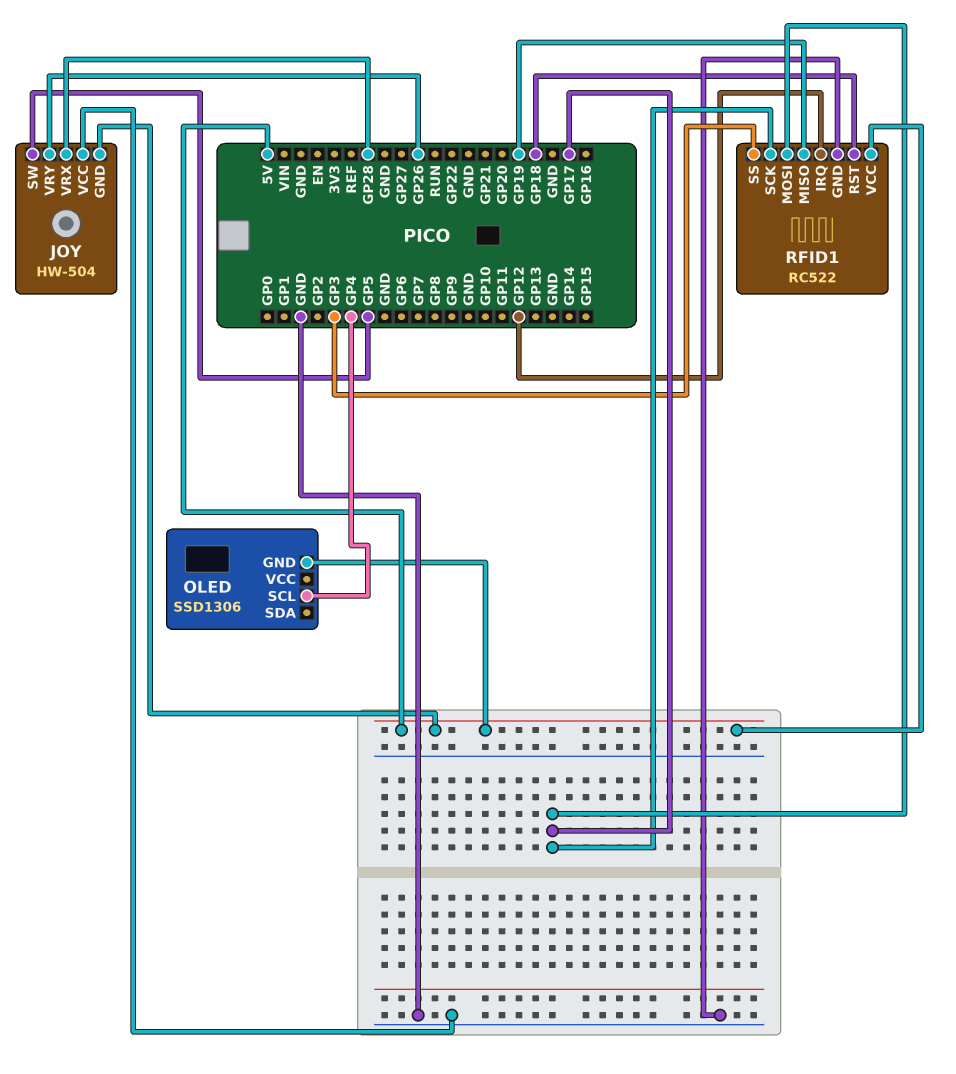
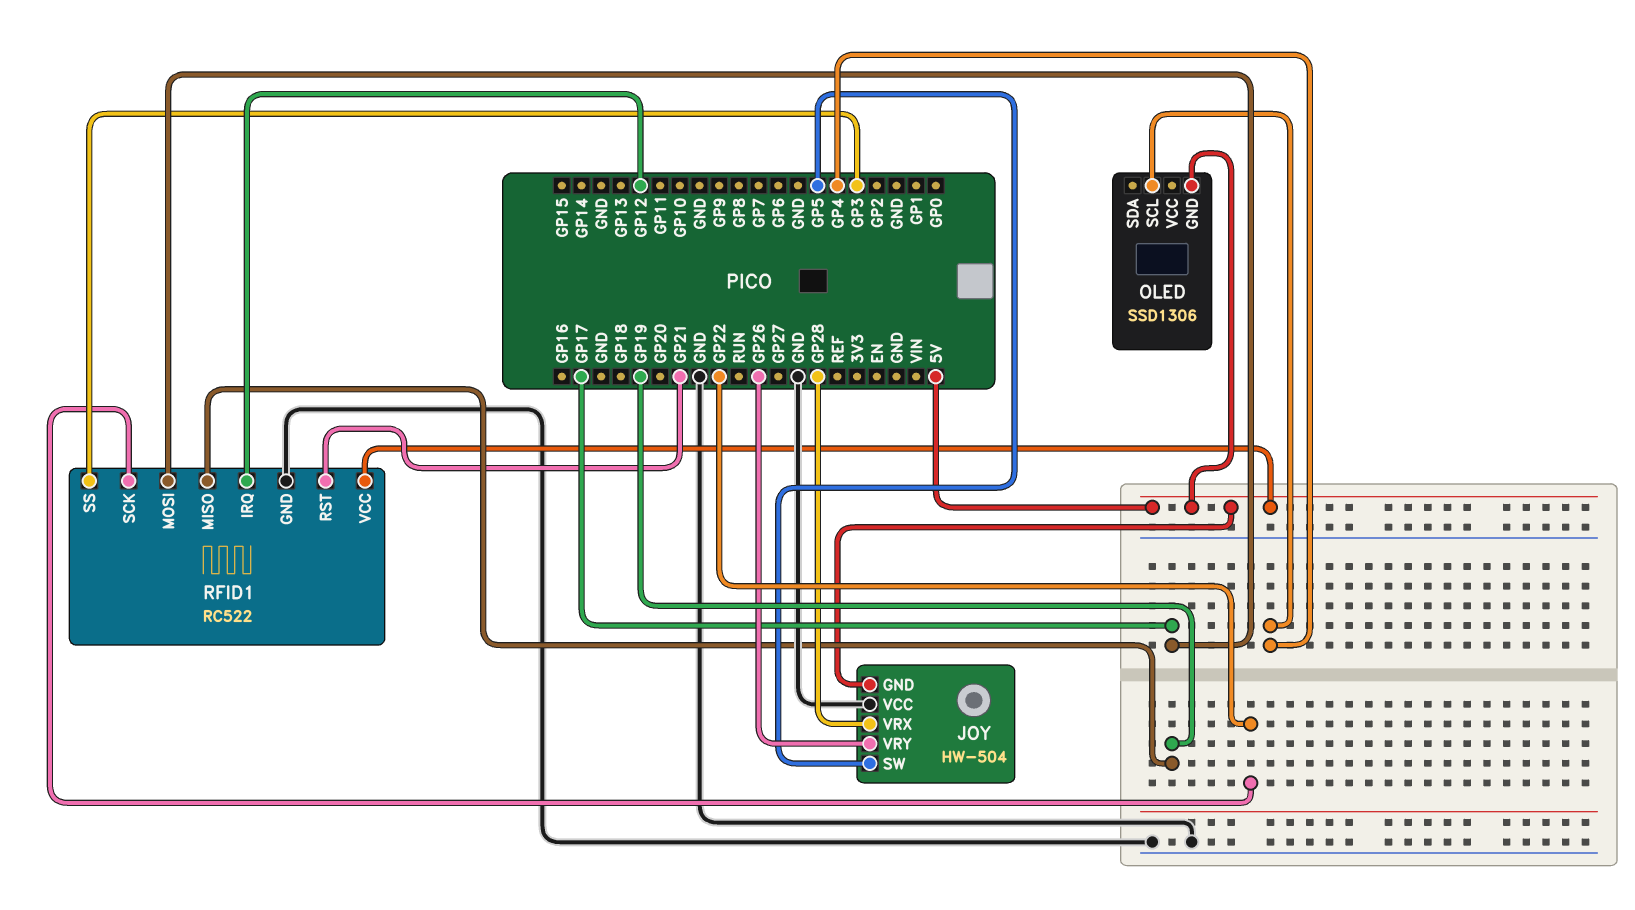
RFID1 pin RST: GP18 -> GP21
RFID1 pin SCK: GP17 -> GP22

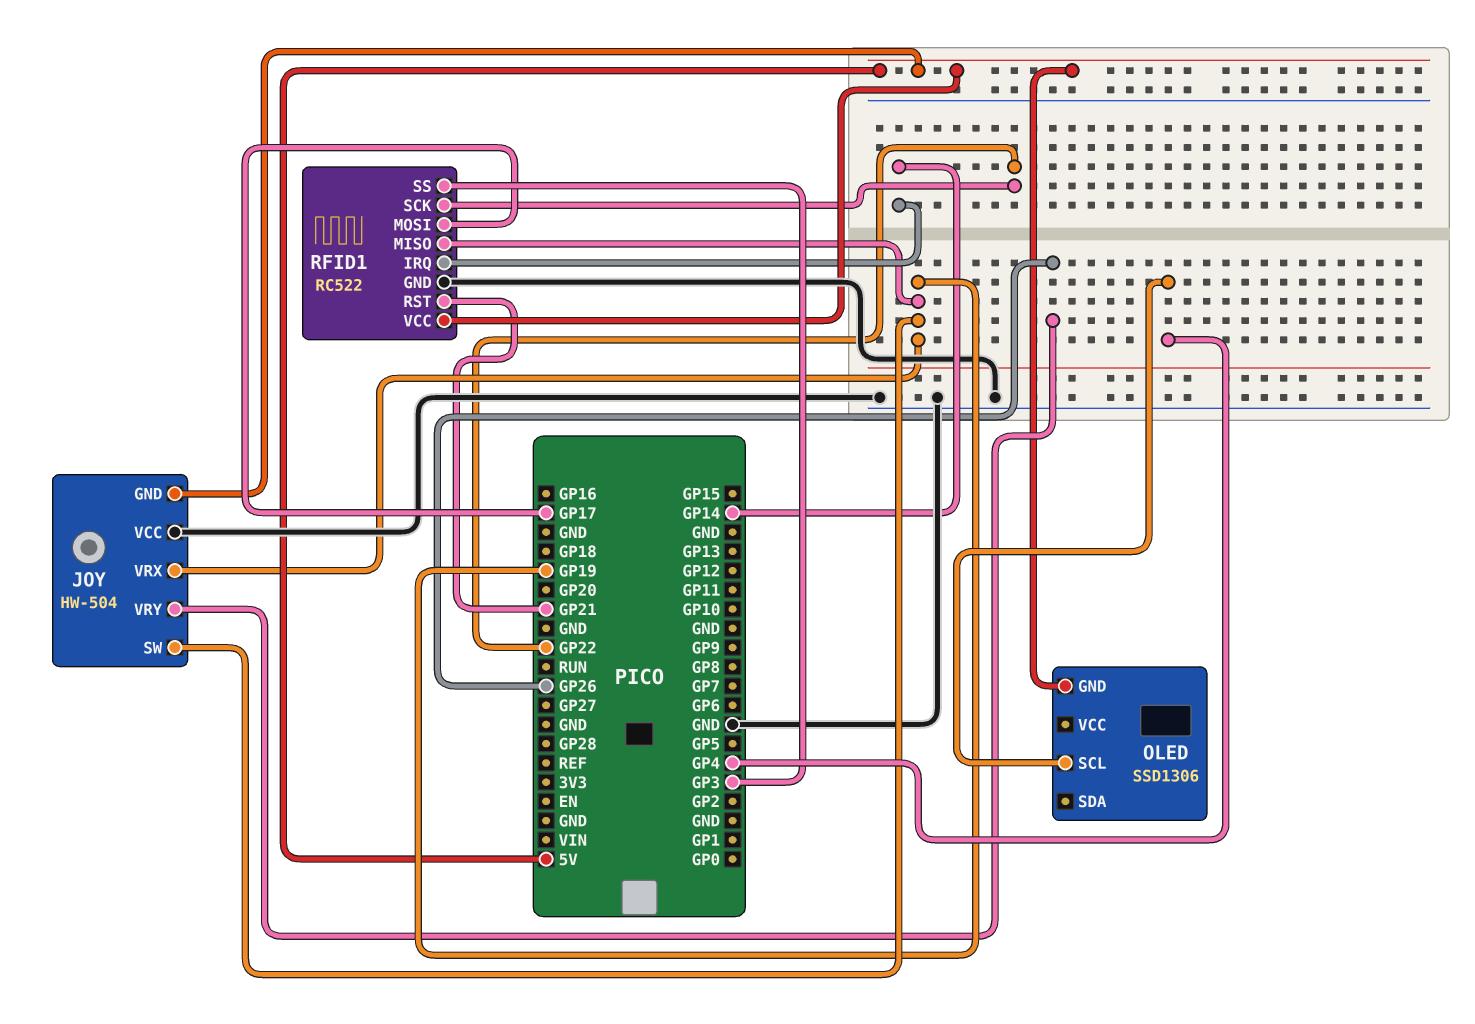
JOY pin SW: GP5 -> GP19
JOY pin VRX: GP28 -> GP19
RFID1 pin IRQ: GP12 -> GP14

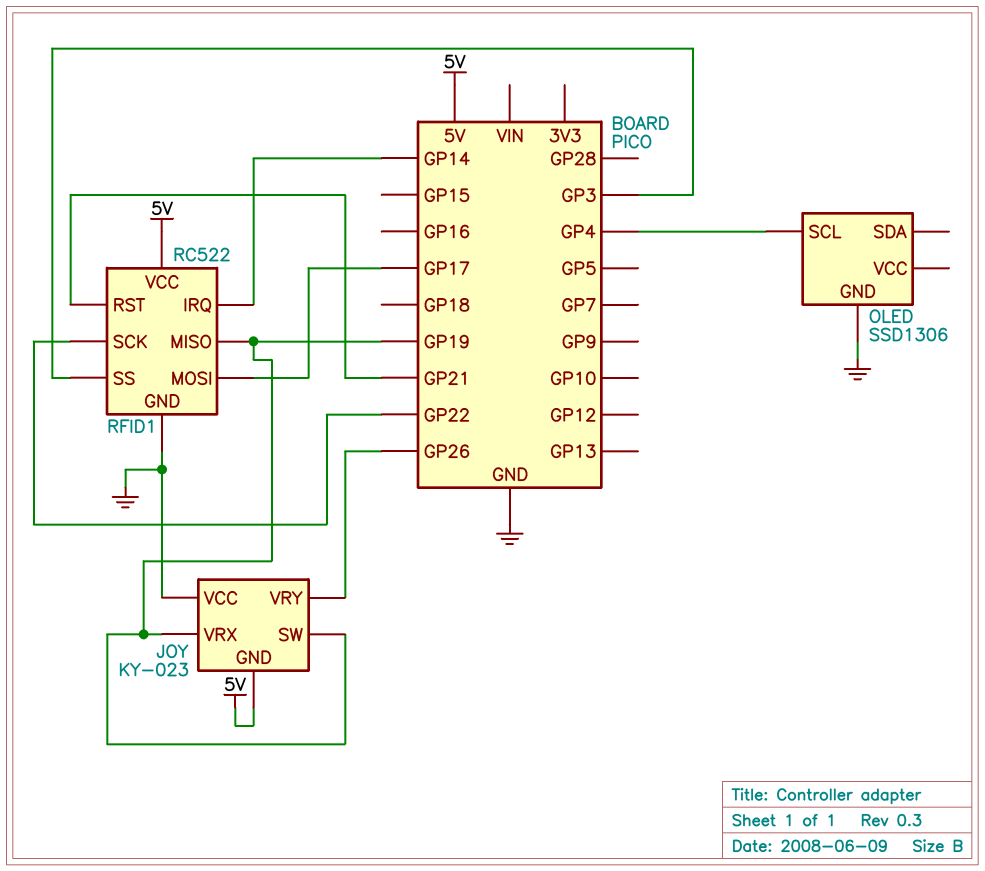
JOY: HW-504 -> KY-023
OLED pin GND: 5V -> GND

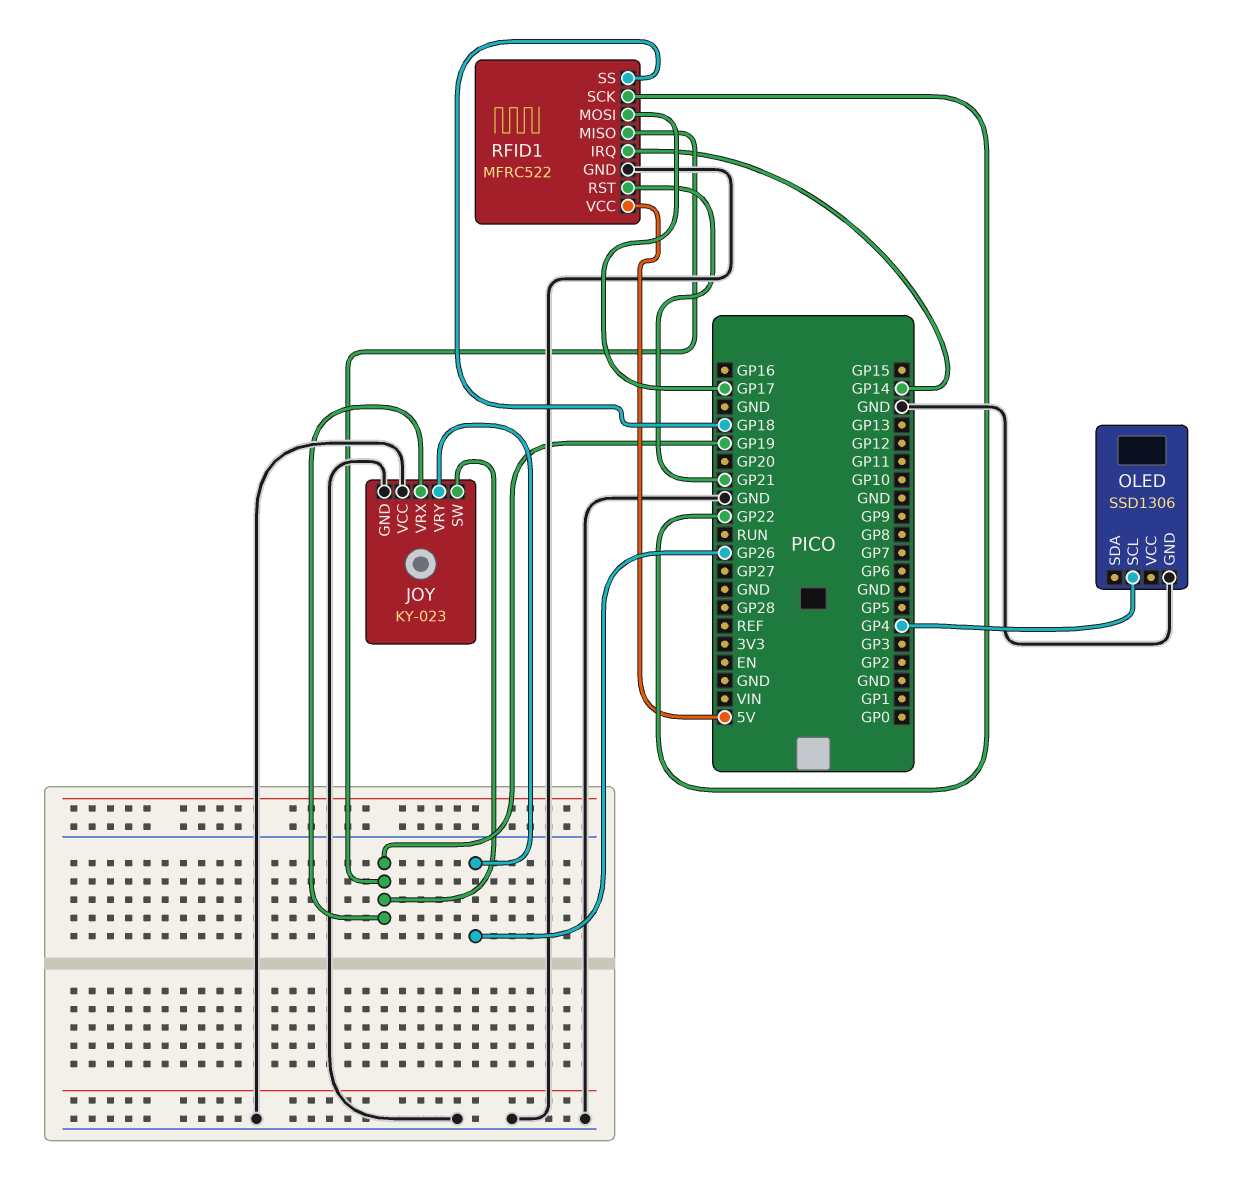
JOY pin GND: 5V -> GND
RFID1: RC522 -> MFRC522
RFID1 pin SS: GP3 -> GP18

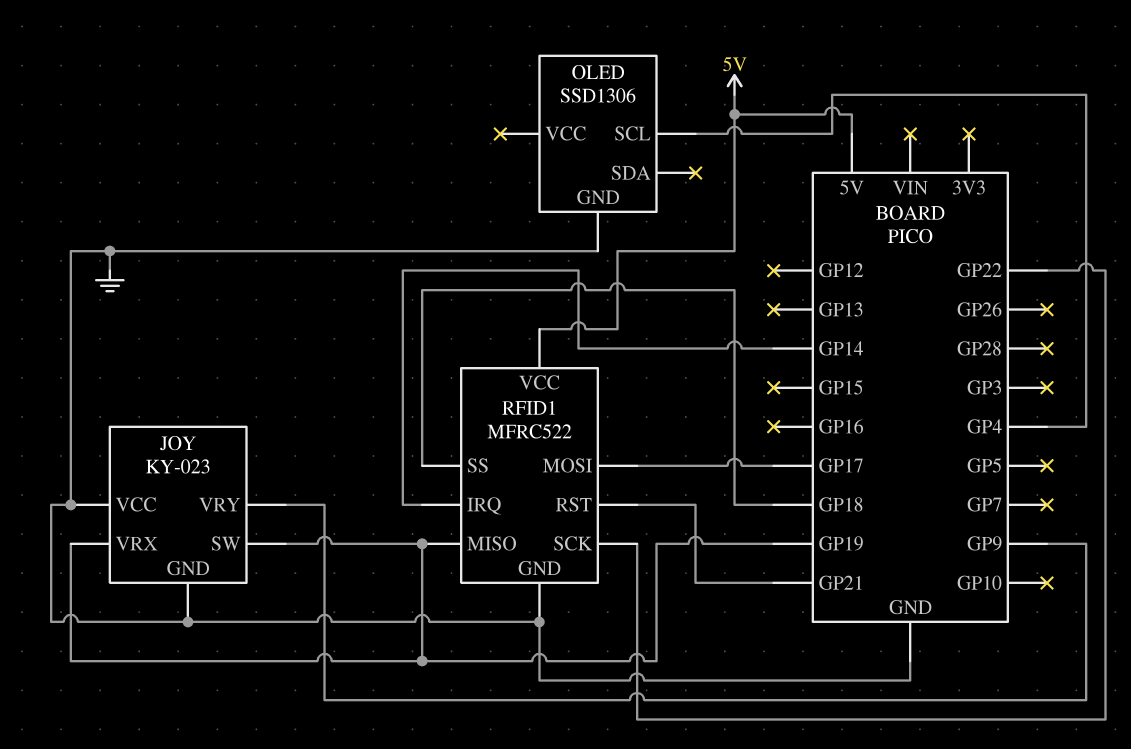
JOY pin VRY: GP26 -> GP9

